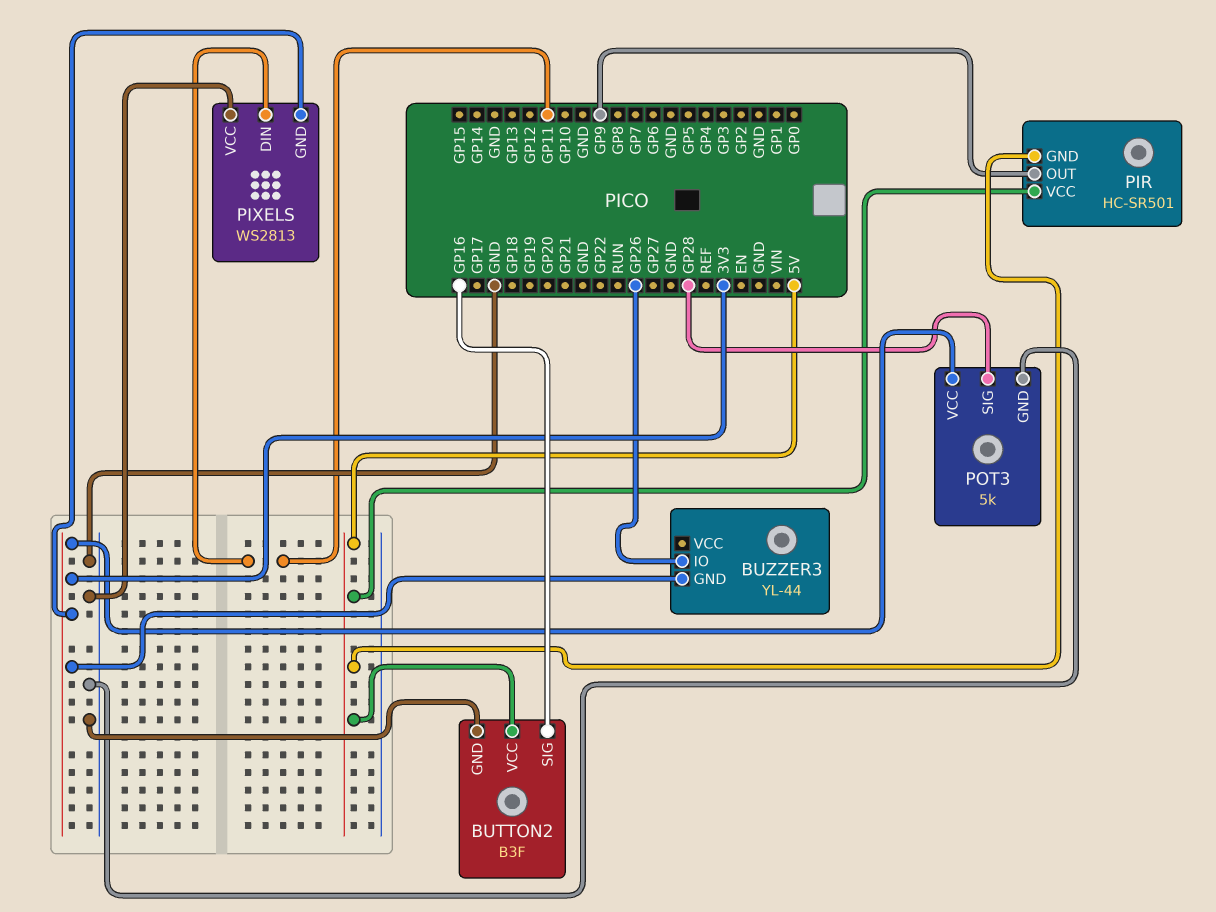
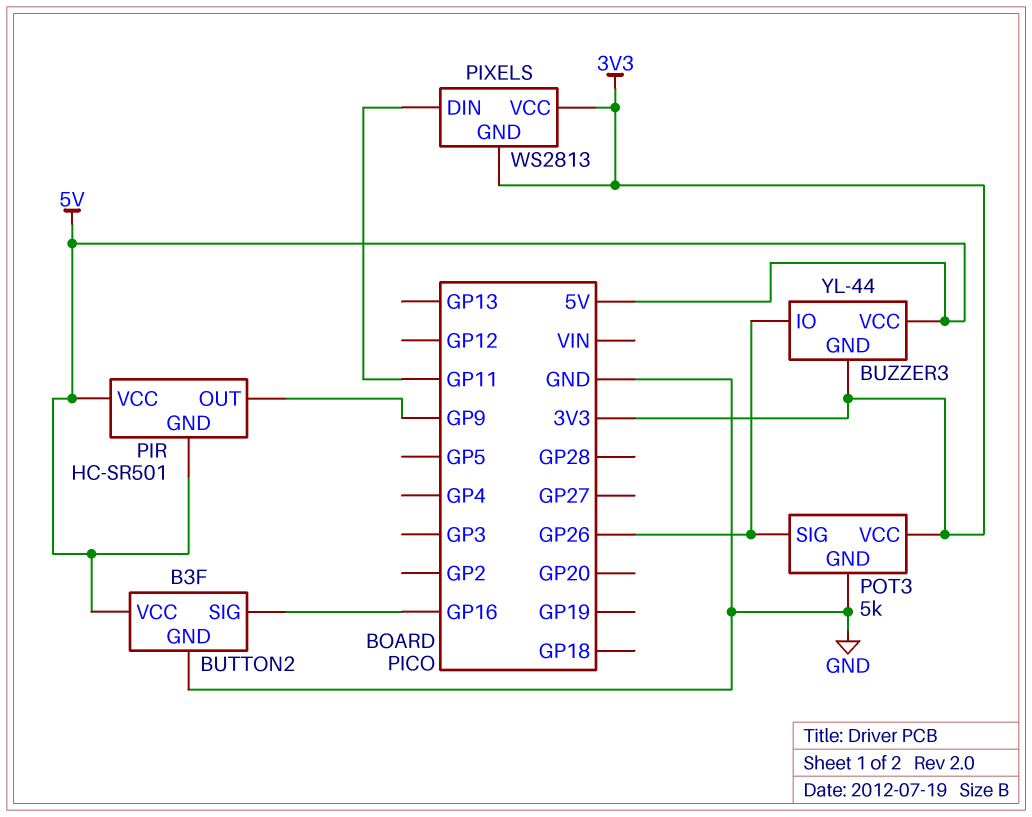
BUZZER3 pin VCC: none -> 5V
PIXELS pin VCC: GND -> 3V3
POT3 pin SIG: GP28 -> GP26

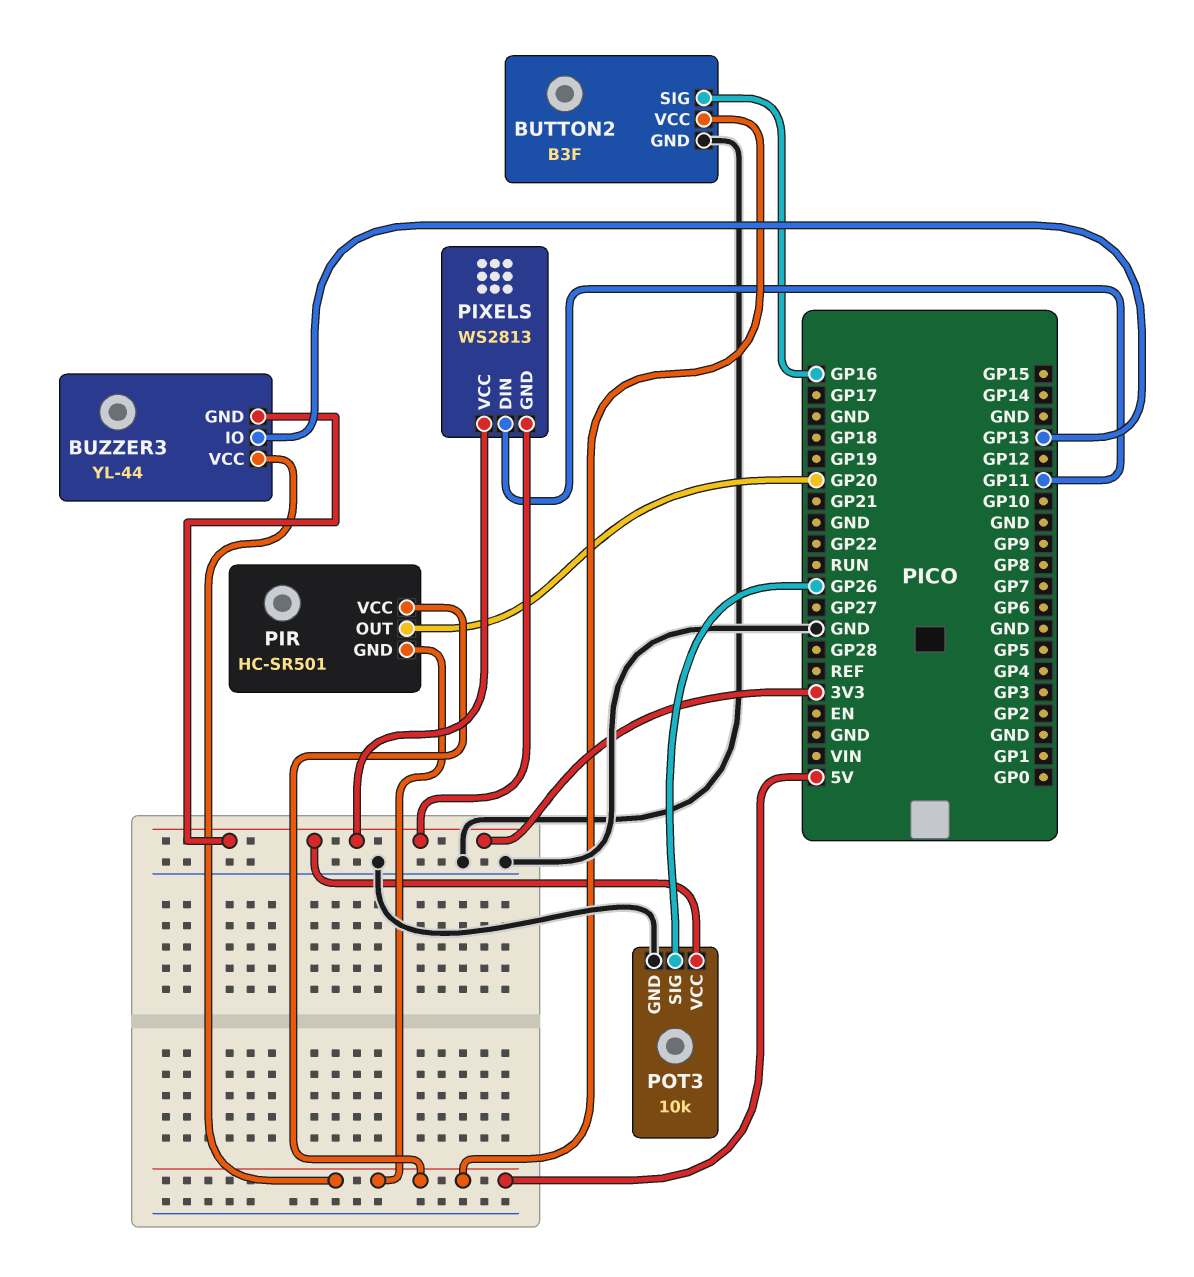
BUZZER3 pin IO: GP26 -> GP13
PIR pin OUT: GP9 -> GP20
POT3: 5k -> 10k

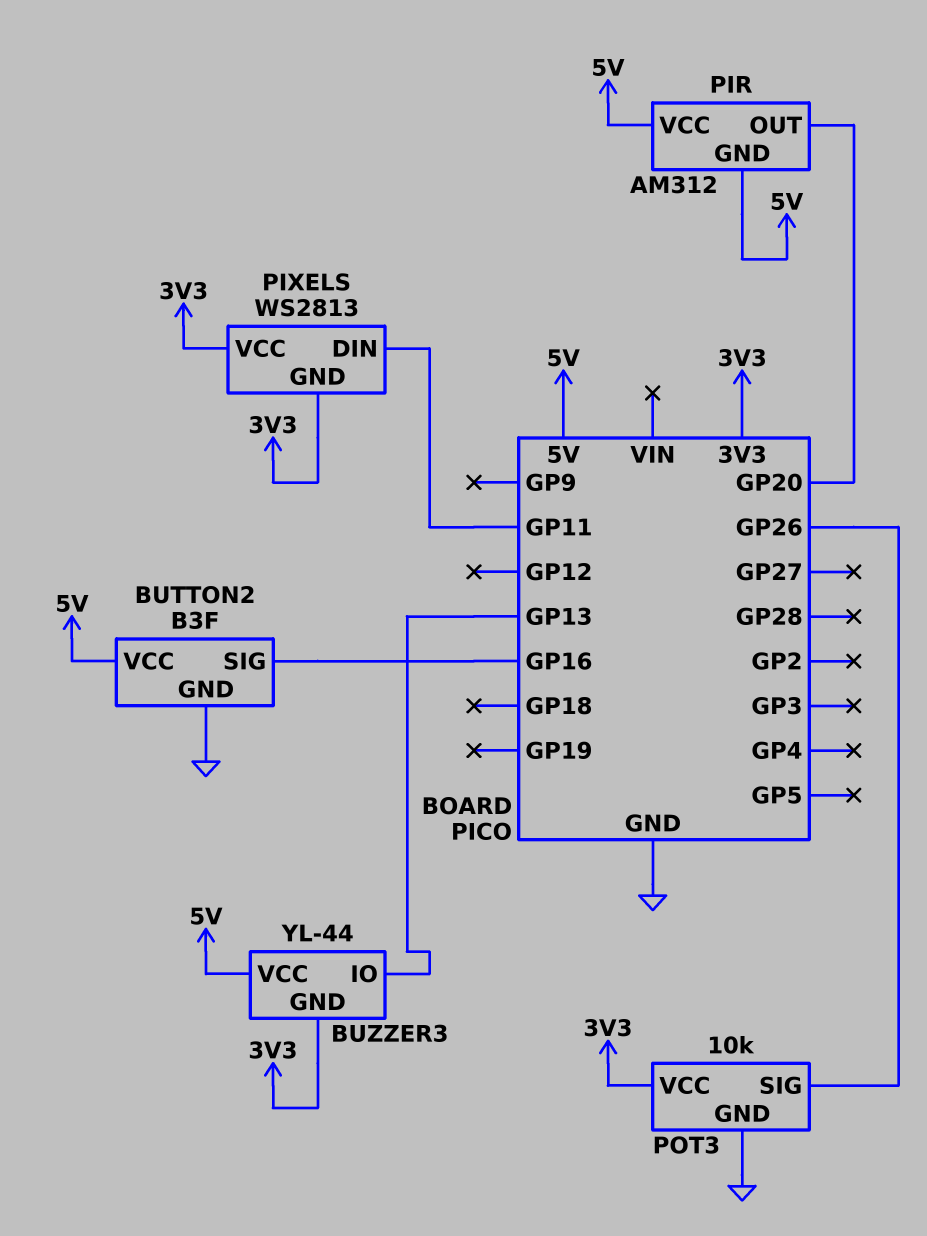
PIR: HC-SR501 -> AM312

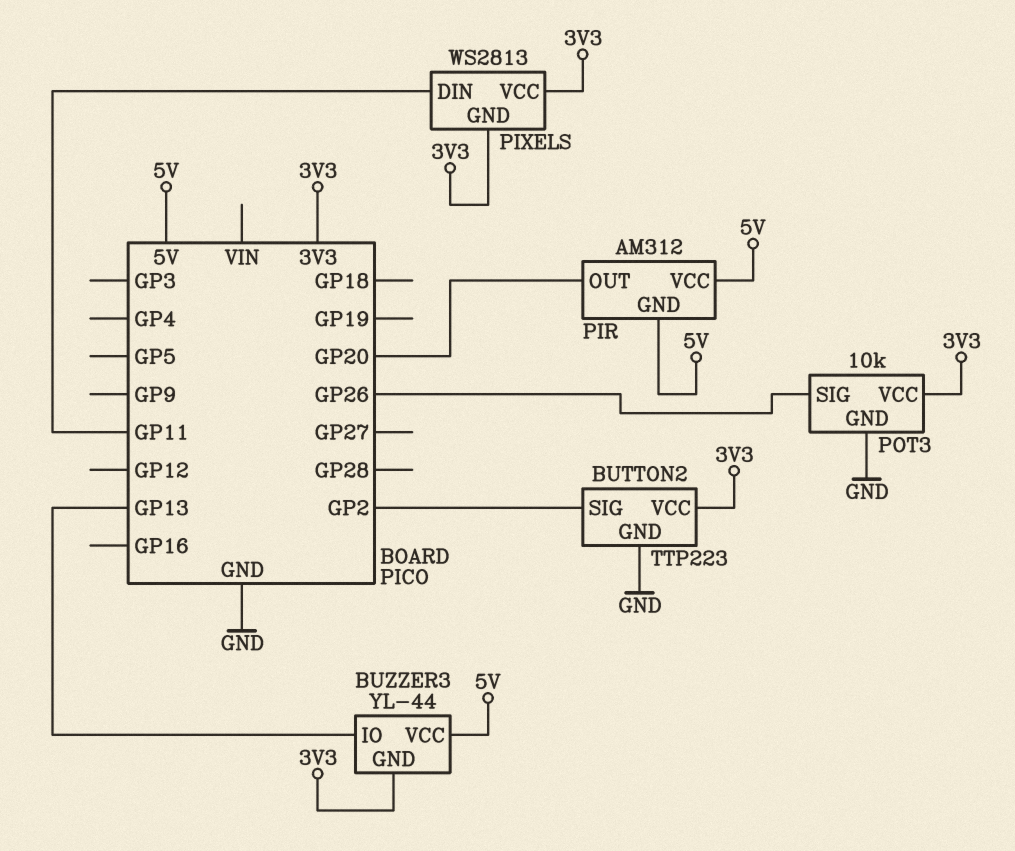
BUTTON2: B3F -> TTP223
BUTTON2 pin SIG: GP16 -> GP2
BUTTON2 pin VCC: 5V -> 3V3

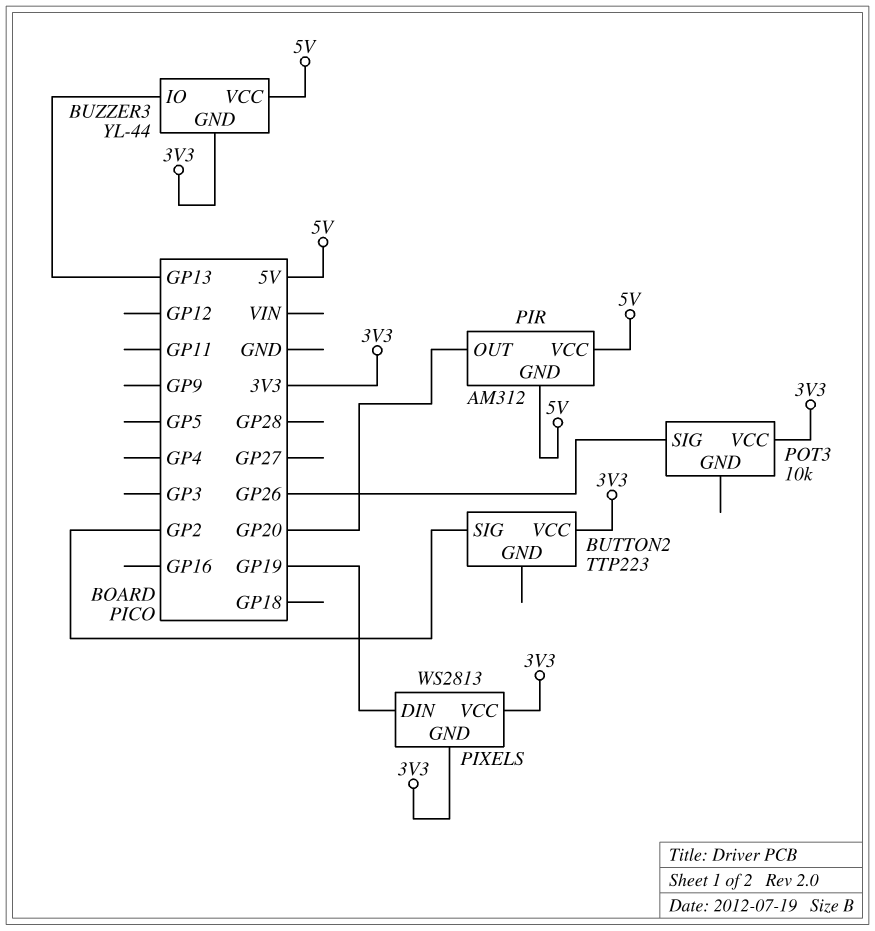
BUTTON2 pin GND: GND -> none
PIXELS pin DIN: GP11 -> GP19
POT3 pin GND: GND -> none

